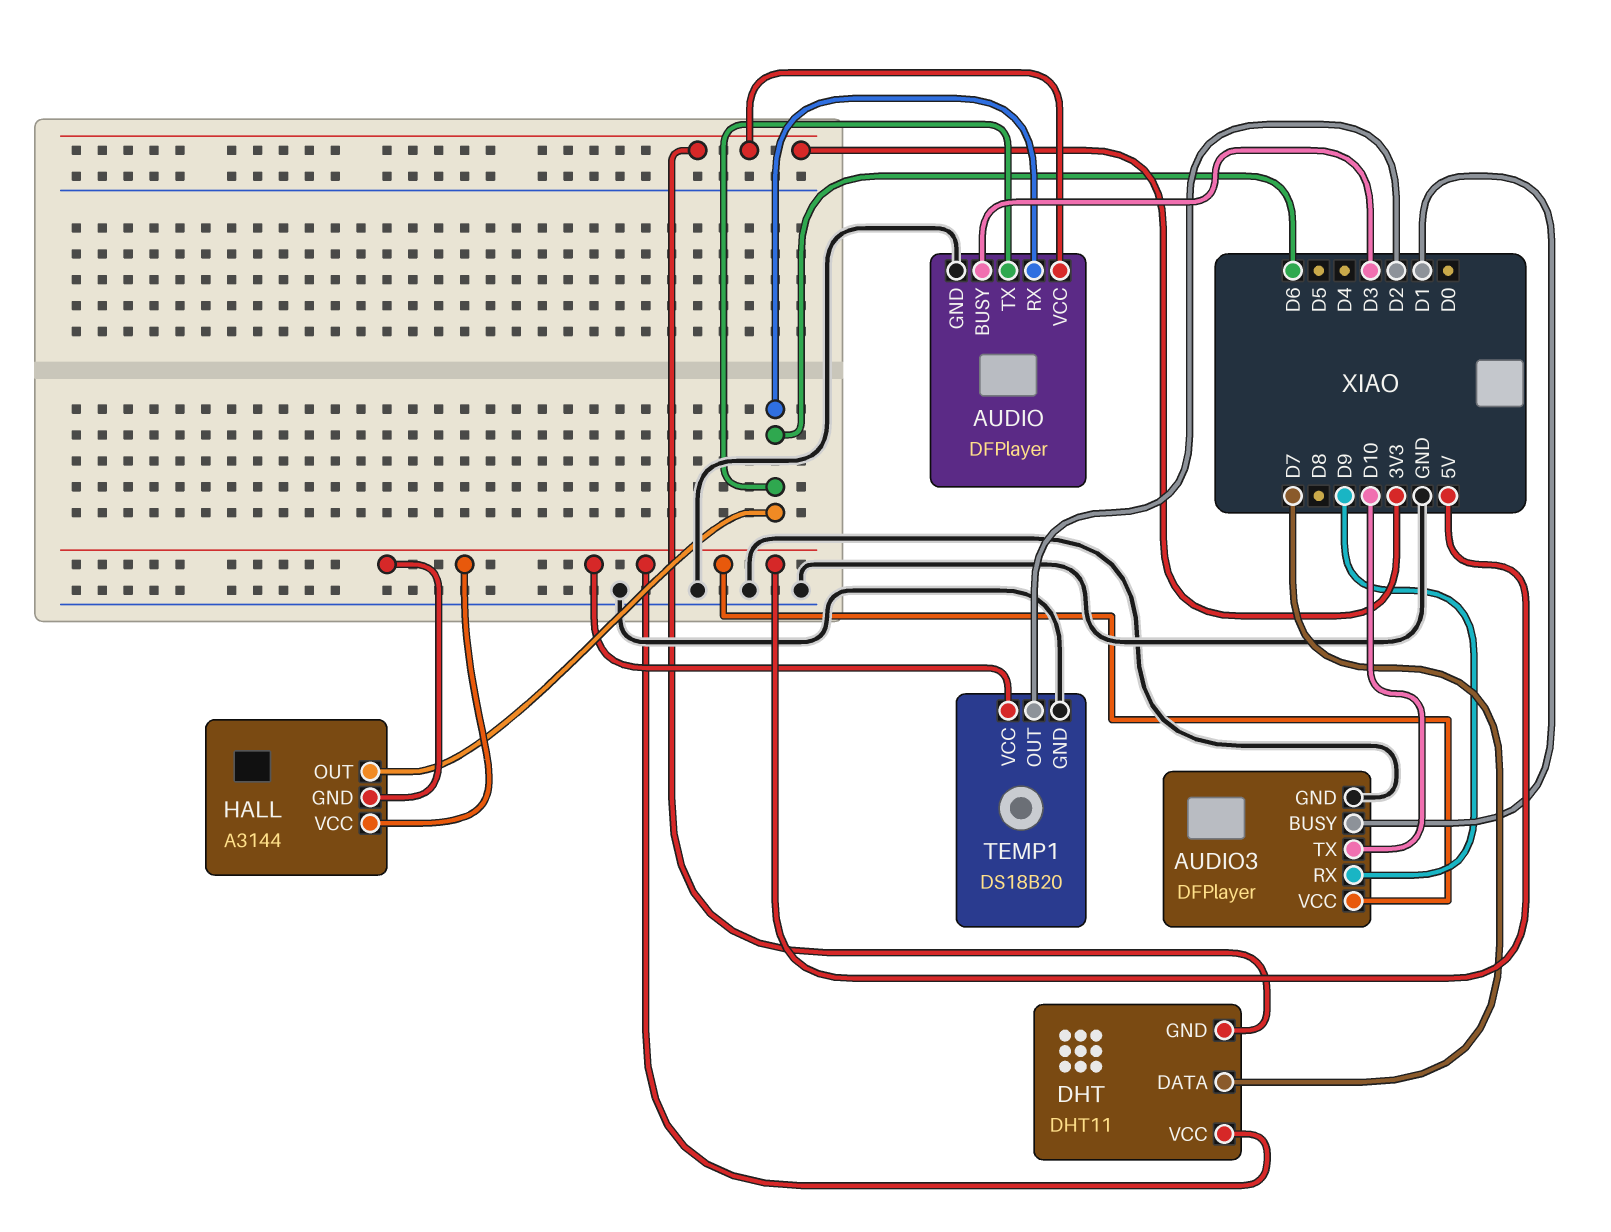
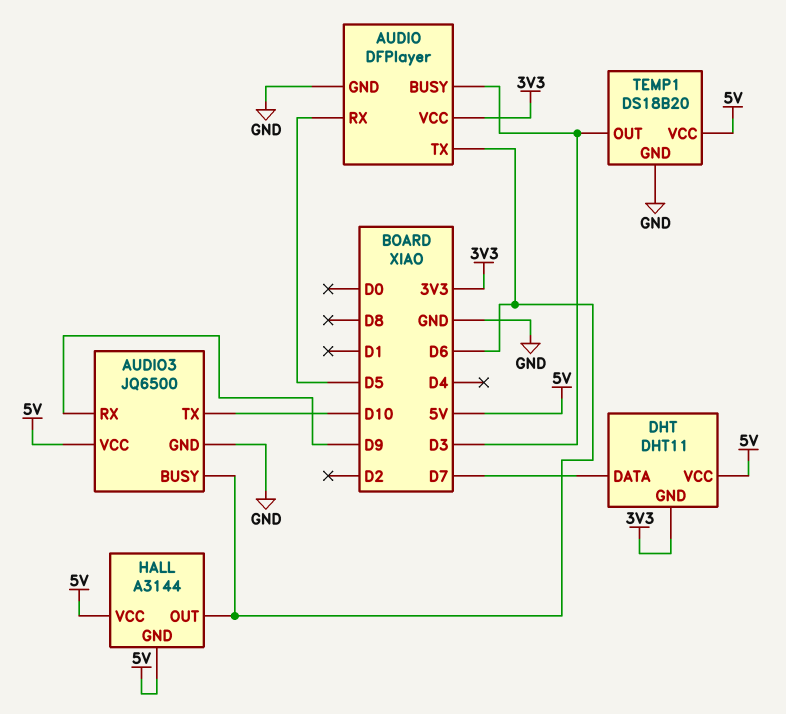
AUDIO pin RX: D6 -> D5
AUDIO3: DFPlayer -> JQ6500
AUDIO3 pin BUSY: D1 -> D6
TEMP1 pin OUT: D2 -> D3

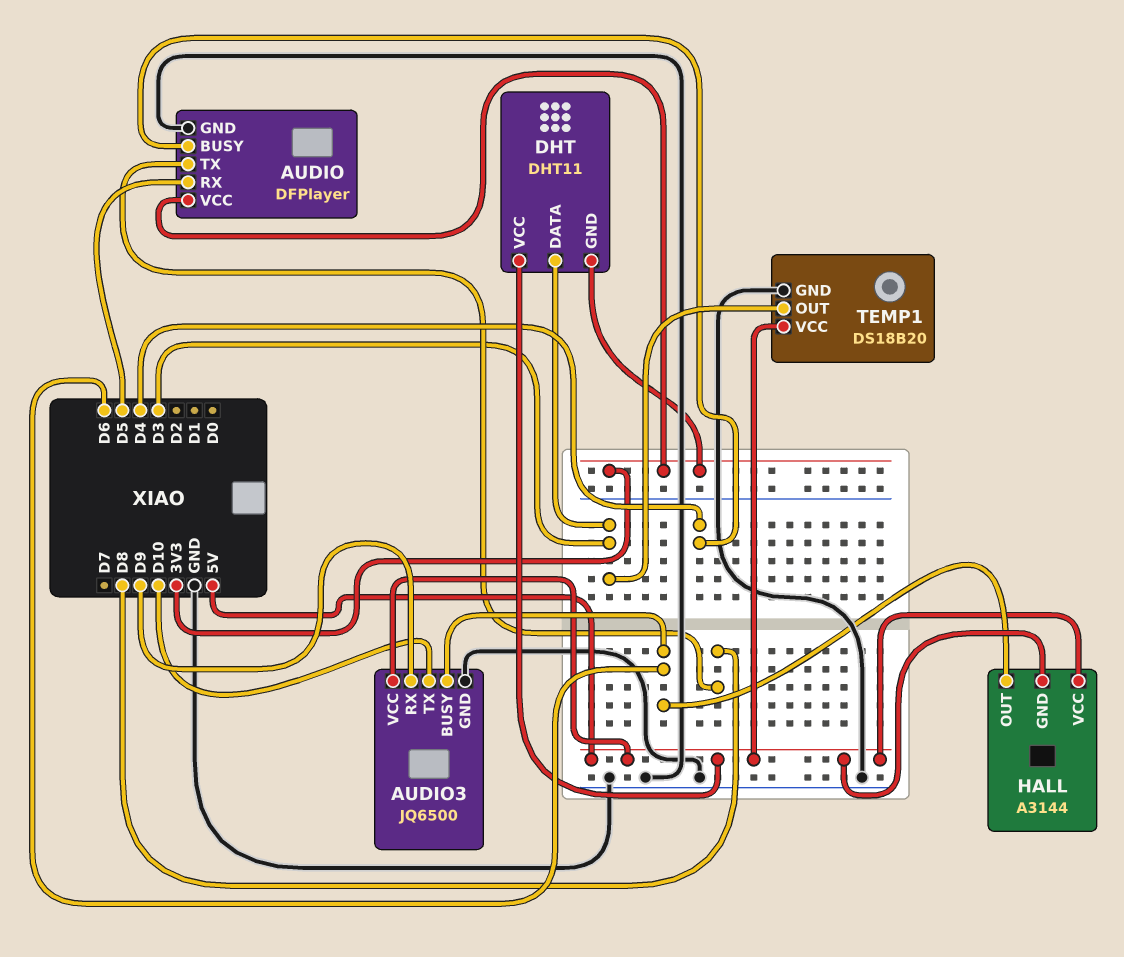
AUDIO pin BUSY: D3 -> D4
AUDIO pin TX: D6 -> D8
DHT pin DATA: D7 -> D3

